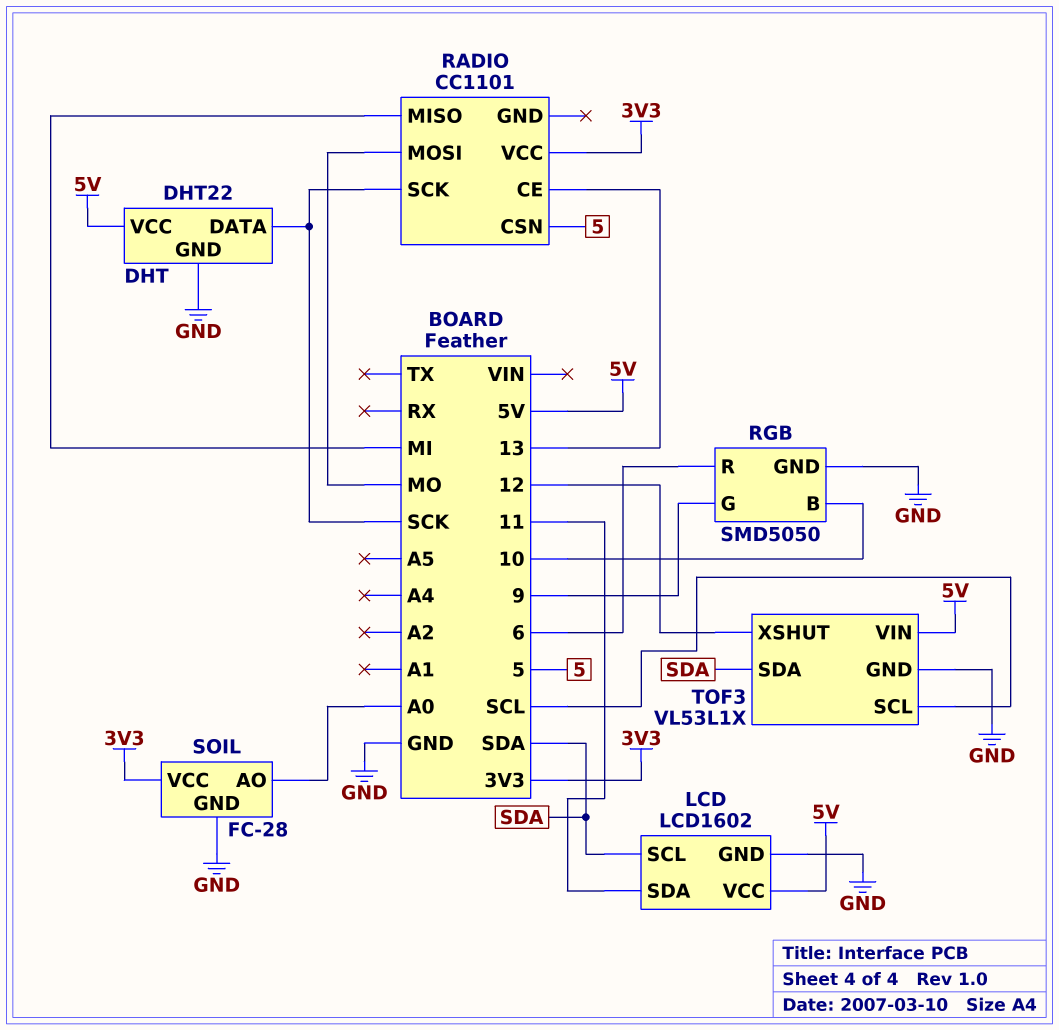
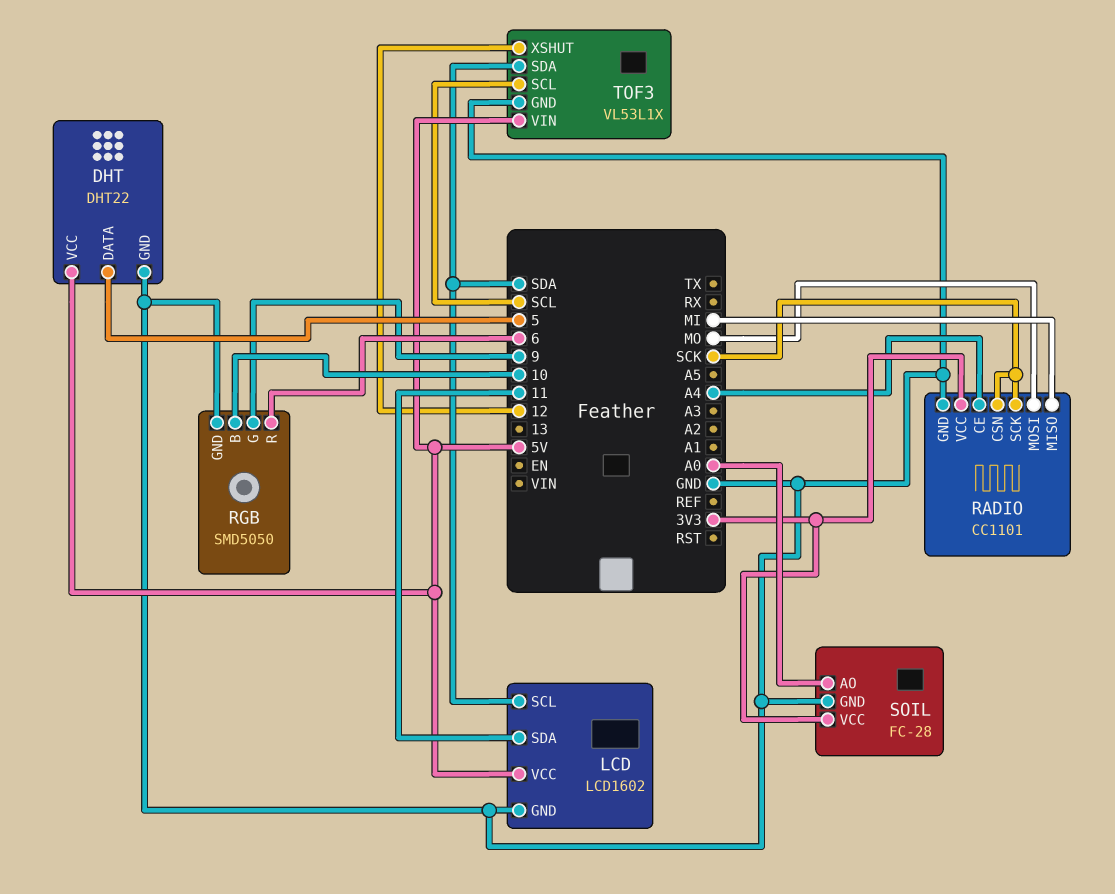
DHT pin DATA: SCK -> 5
RADIO pin CE: 13 -> A4
RADIO pin CSN: 5 -> SCK
RADIO pin GND: none -> GND

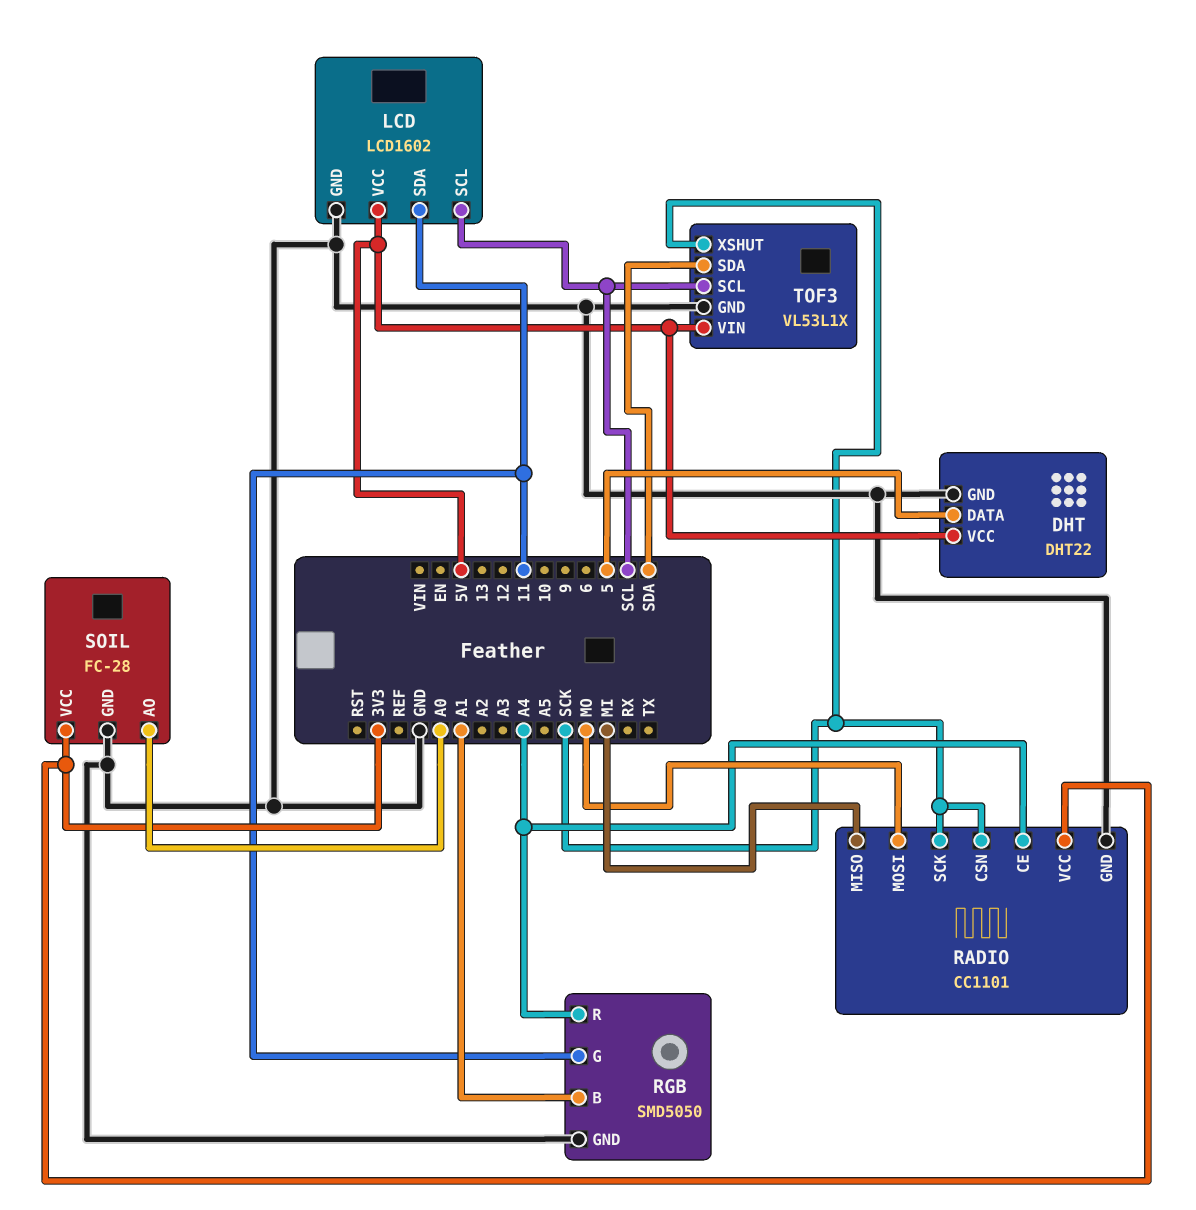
LCD pin SCL: SDA -> SCL
RGB pin B: 10 -> A1
RGB pin G: 9 -> 11
RGB pin R: 6 -> A4
TOF3 pin XSHUT: 12 -> SCK

